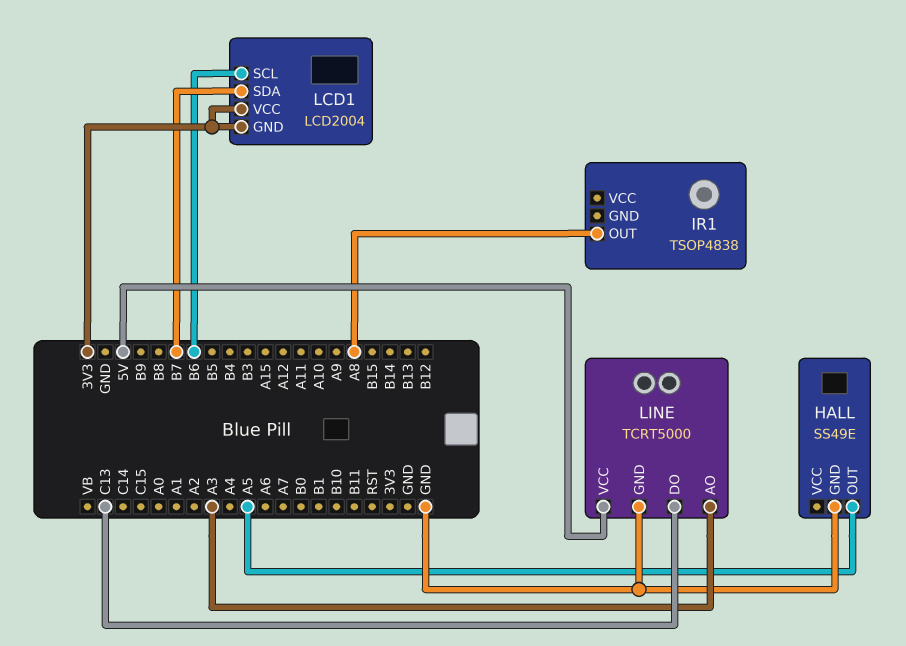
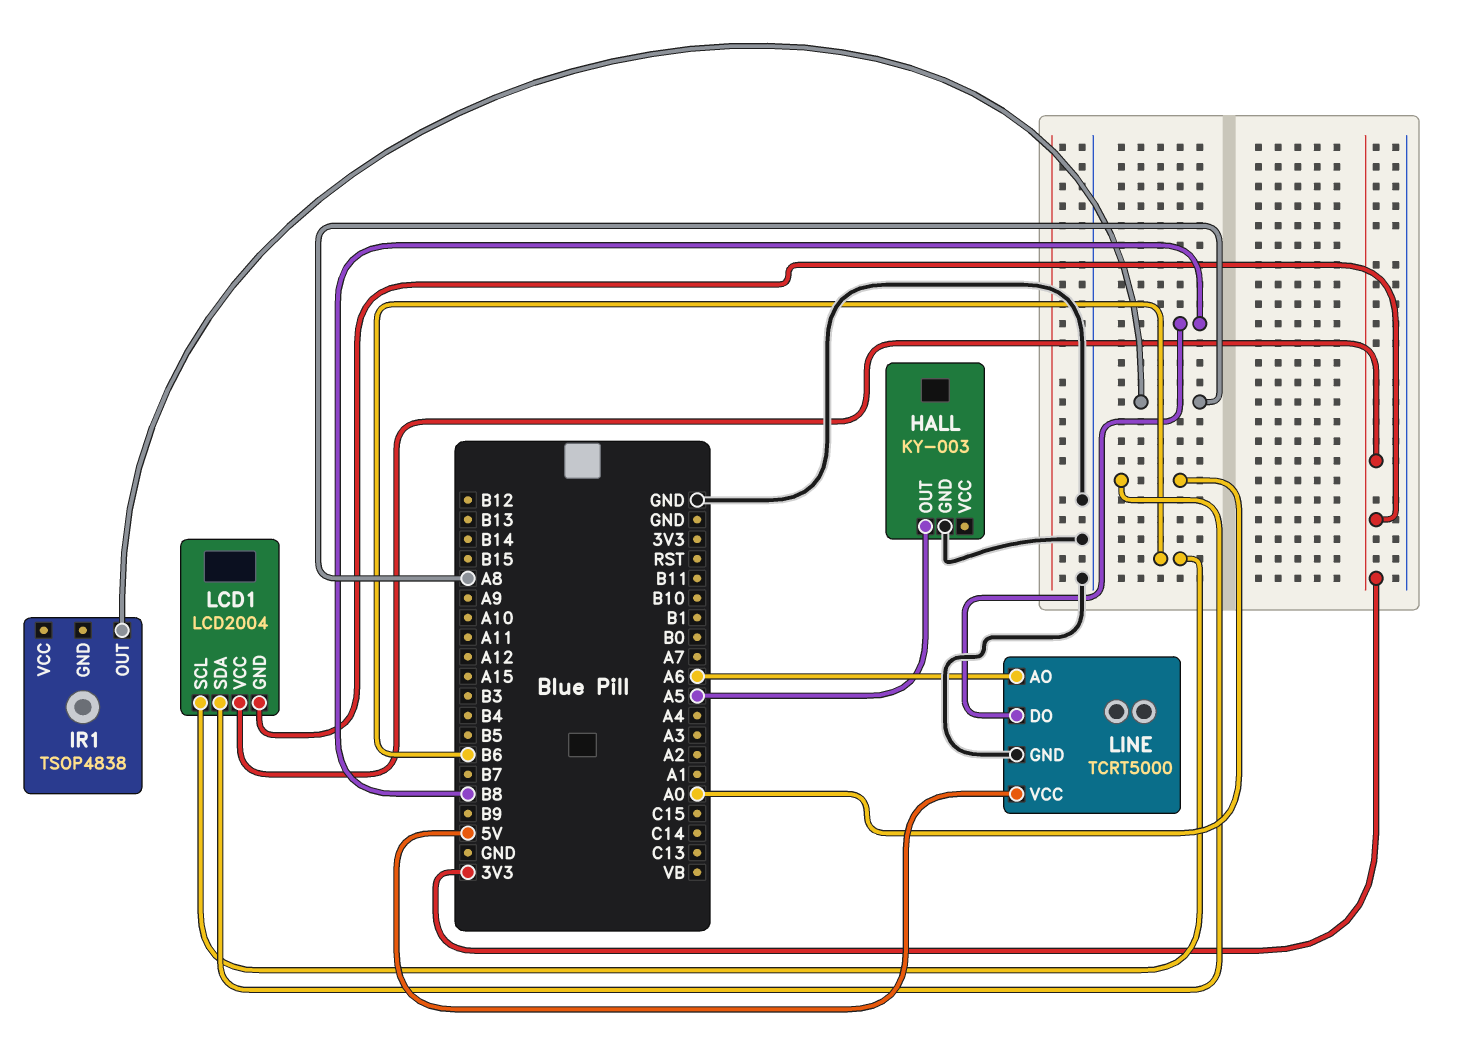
HALL: SS49E -> KY-003
LCD1 pin SDA: B7 -> A0
LINE pin AO: A3 -> A6
LINE pin DO: C13 -> B8

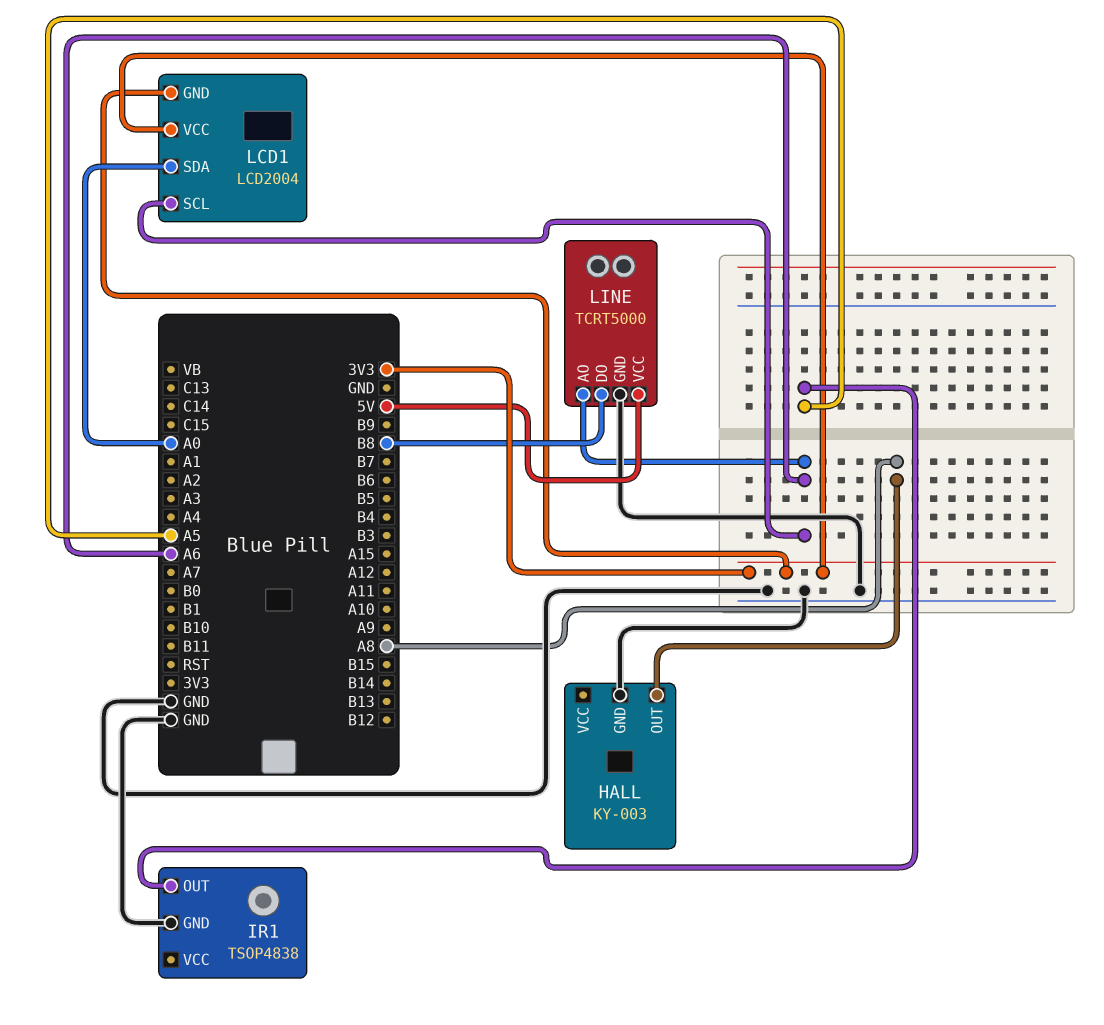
HALL pin OUT: A5 -> A8
IR1 pin GND: none -> GND
IR1 pin OUT: A8 -> A5
LCD1 pin SCL: B6 -> A6

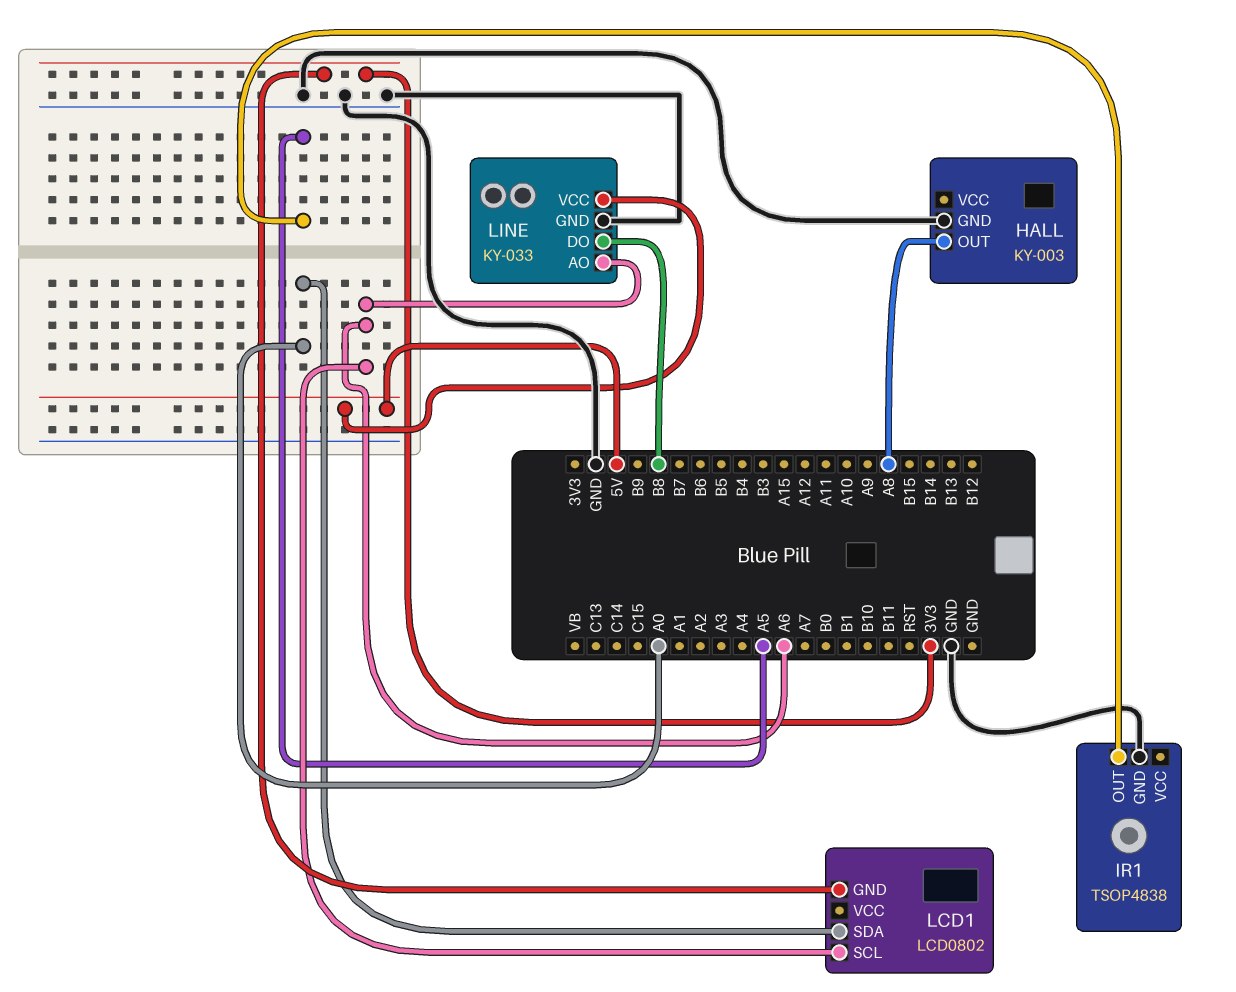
LCD1: LCD2004 -> LCD0802
LCD1 pin VCC: 3V3 -> none
LINE: TCRT5000 -> KY-033

